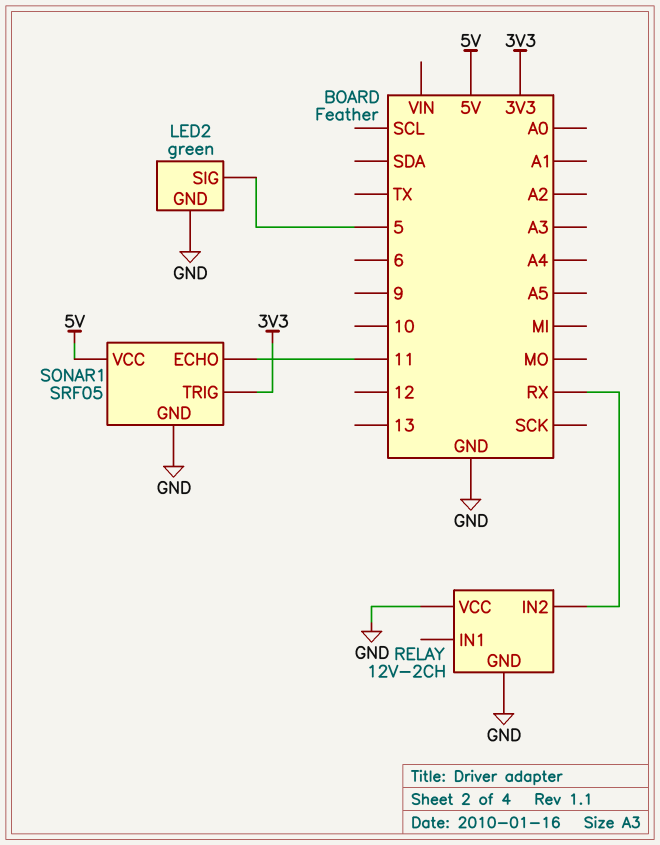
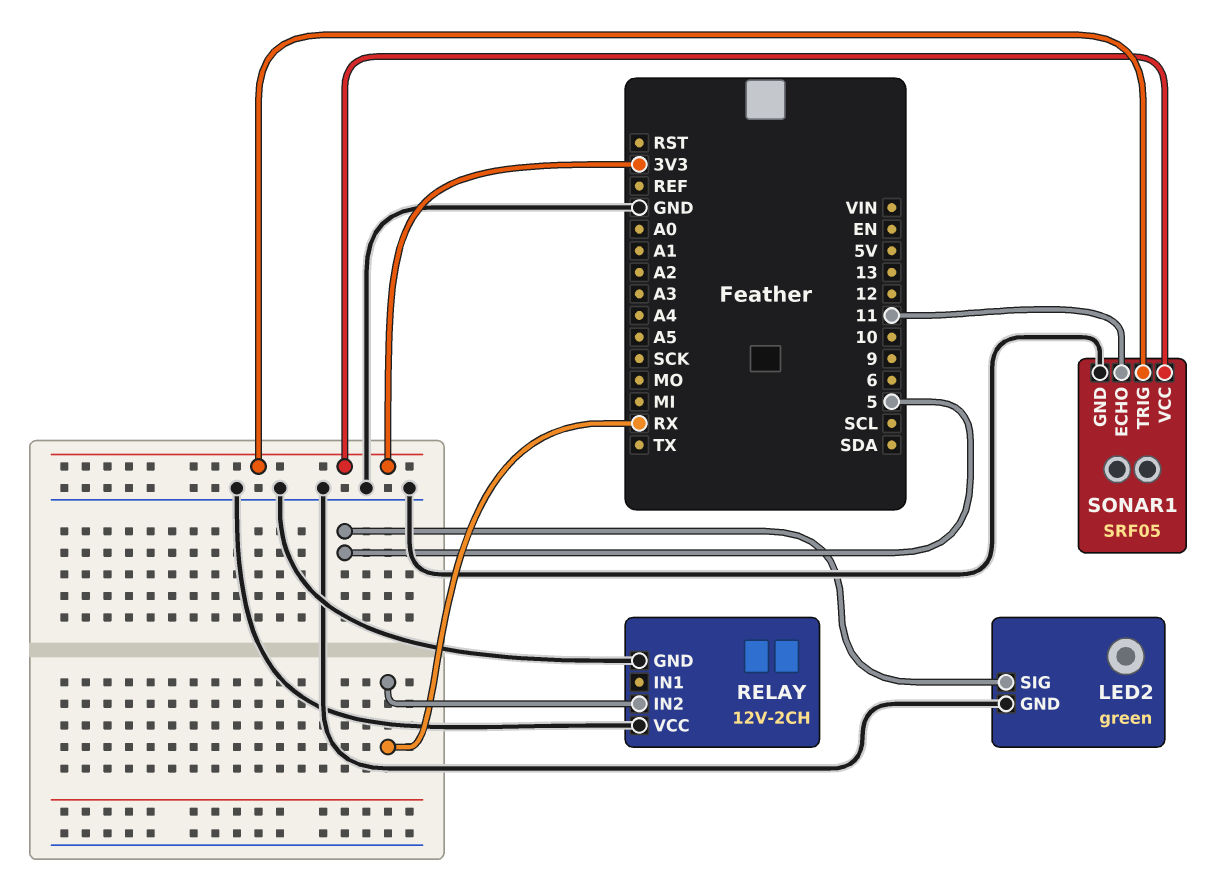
SONAR1 pin VCC: 5V -> 3V3

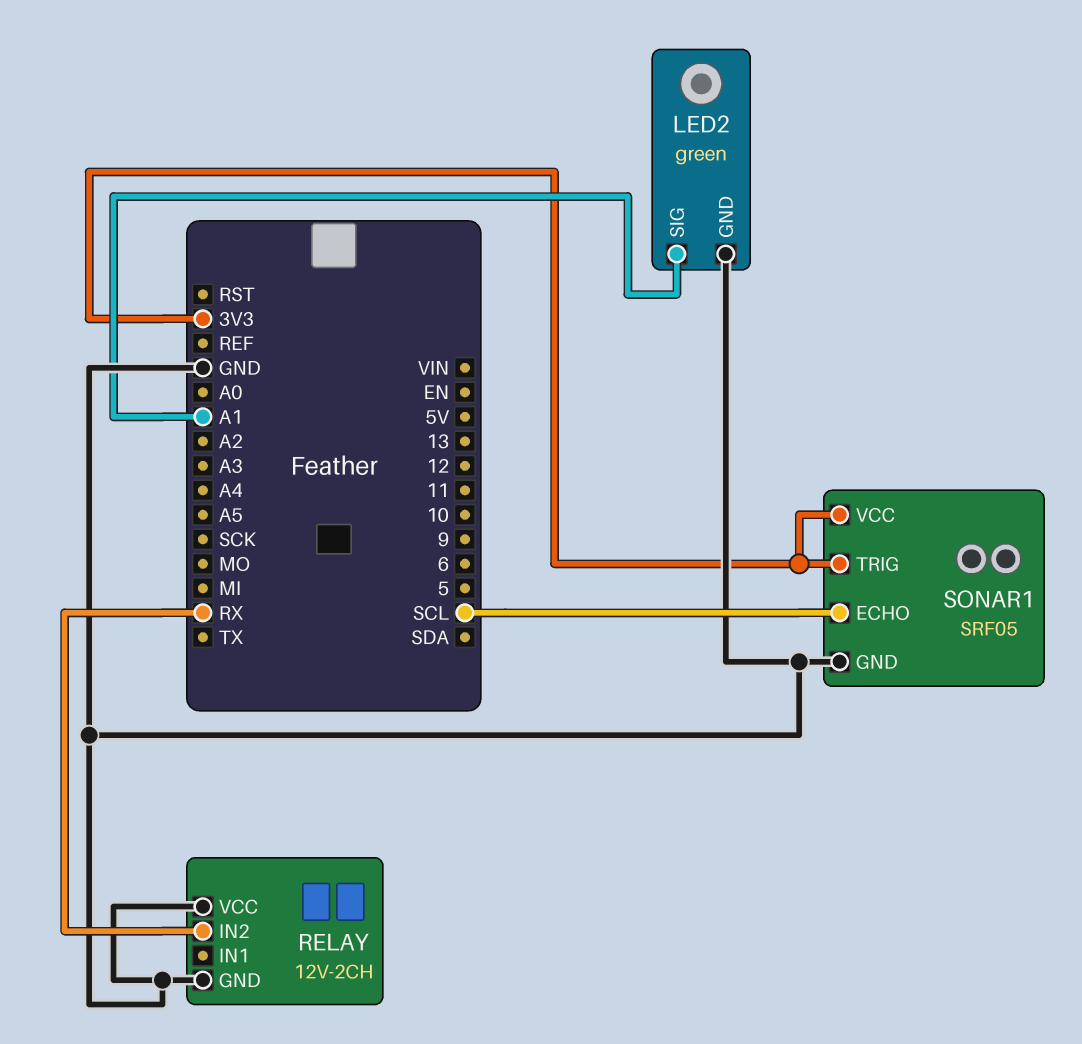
LED2 pin SIG: 5 -> A1
SONAR1 pin ECHO: 11 -> SCL

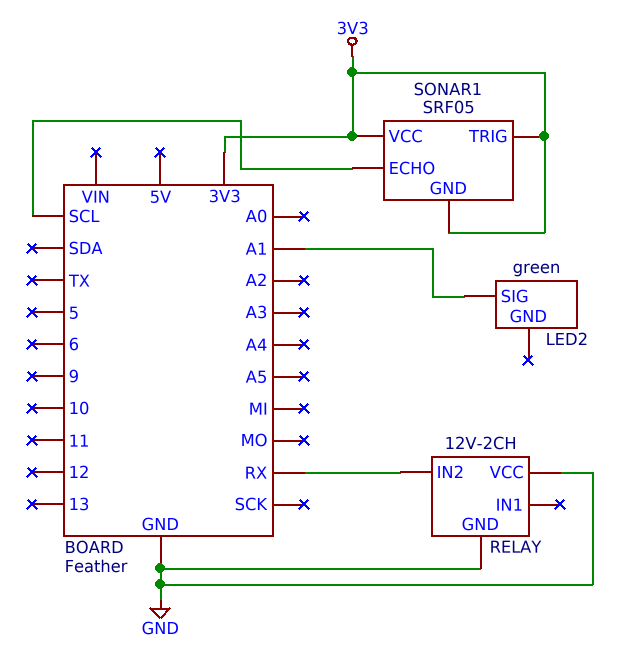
LED2 pin GND: GND -> none
SONAR1 pin GND: GND -> 3V3

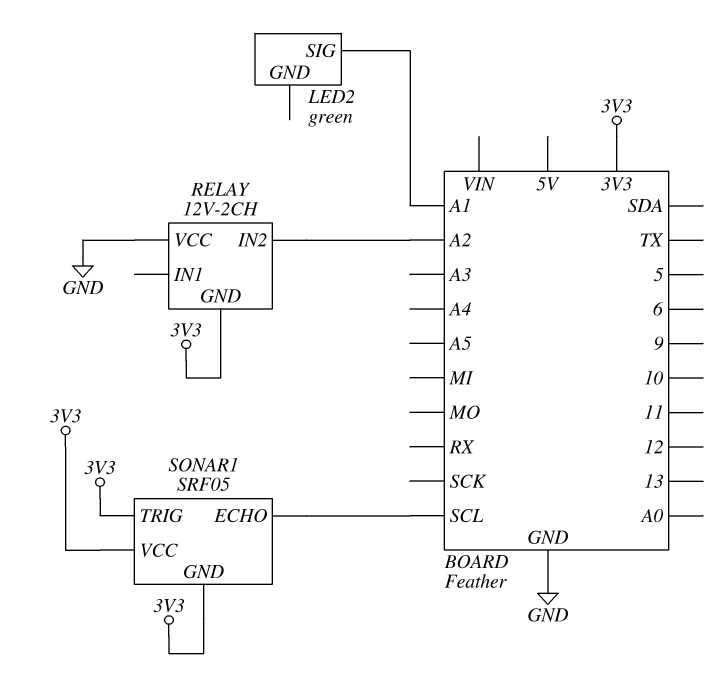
RELAY pin GND: GND -> 3V3
RELAY pin IN2: RX -> A2

